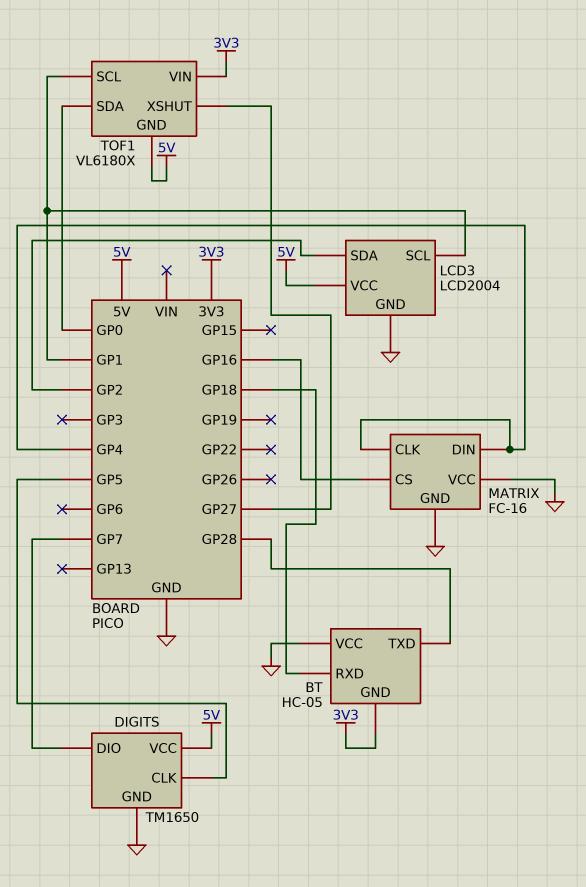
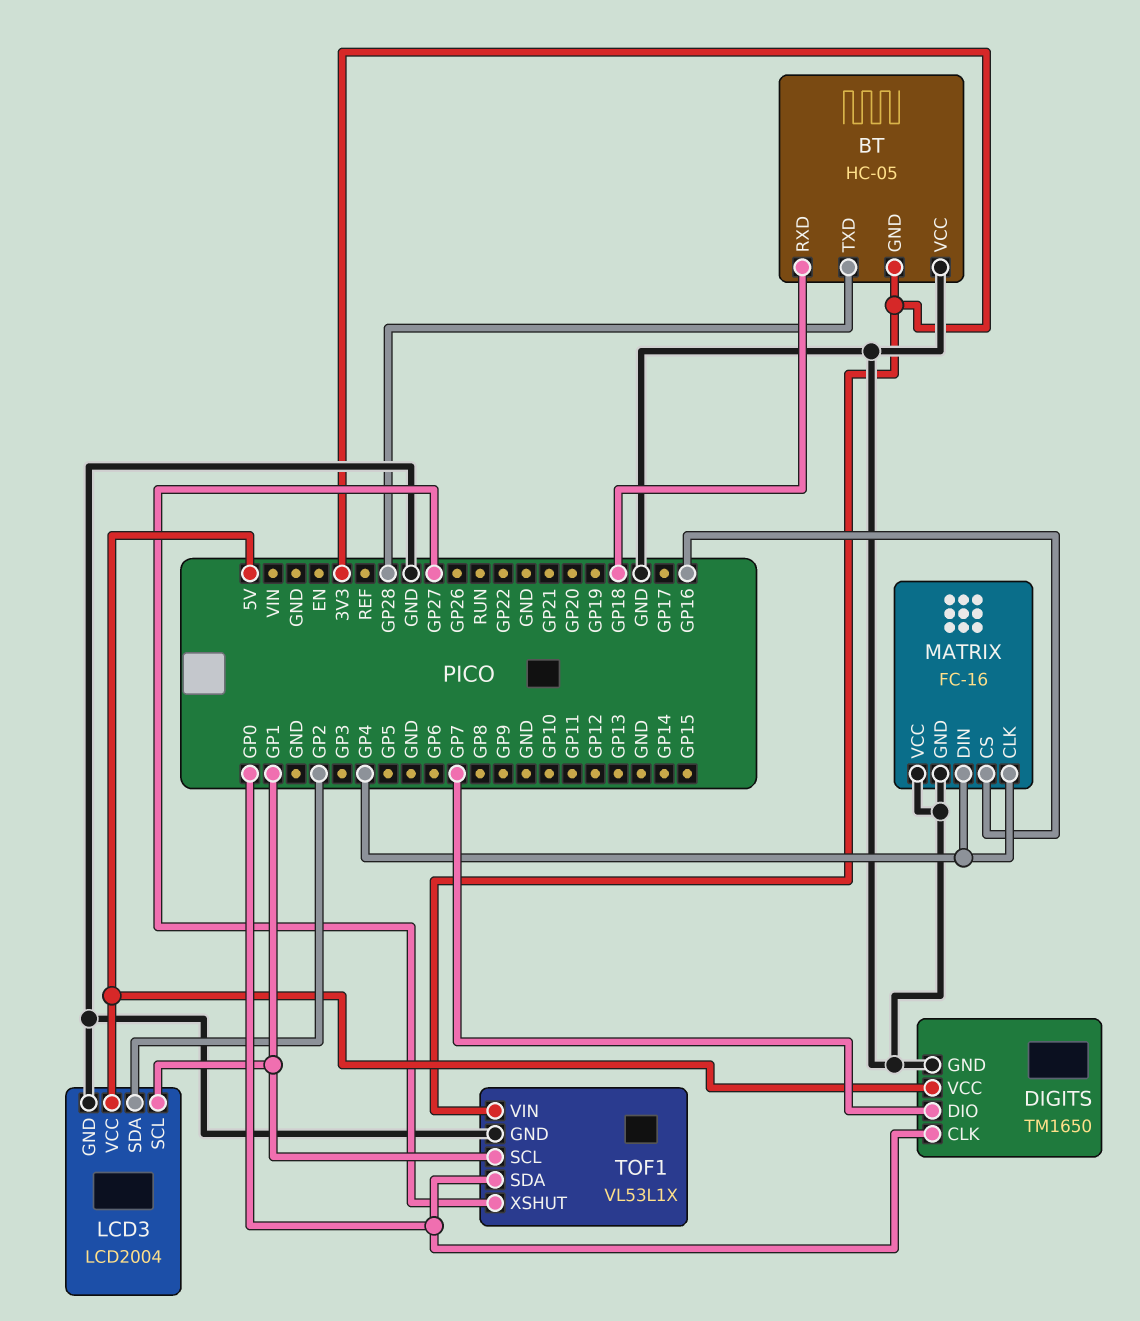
DIGITS pin CLK: GP5 -> GP0
TOF1: VL6180X -> VL53L1X
TOF1 pin GND: 5V -> GND

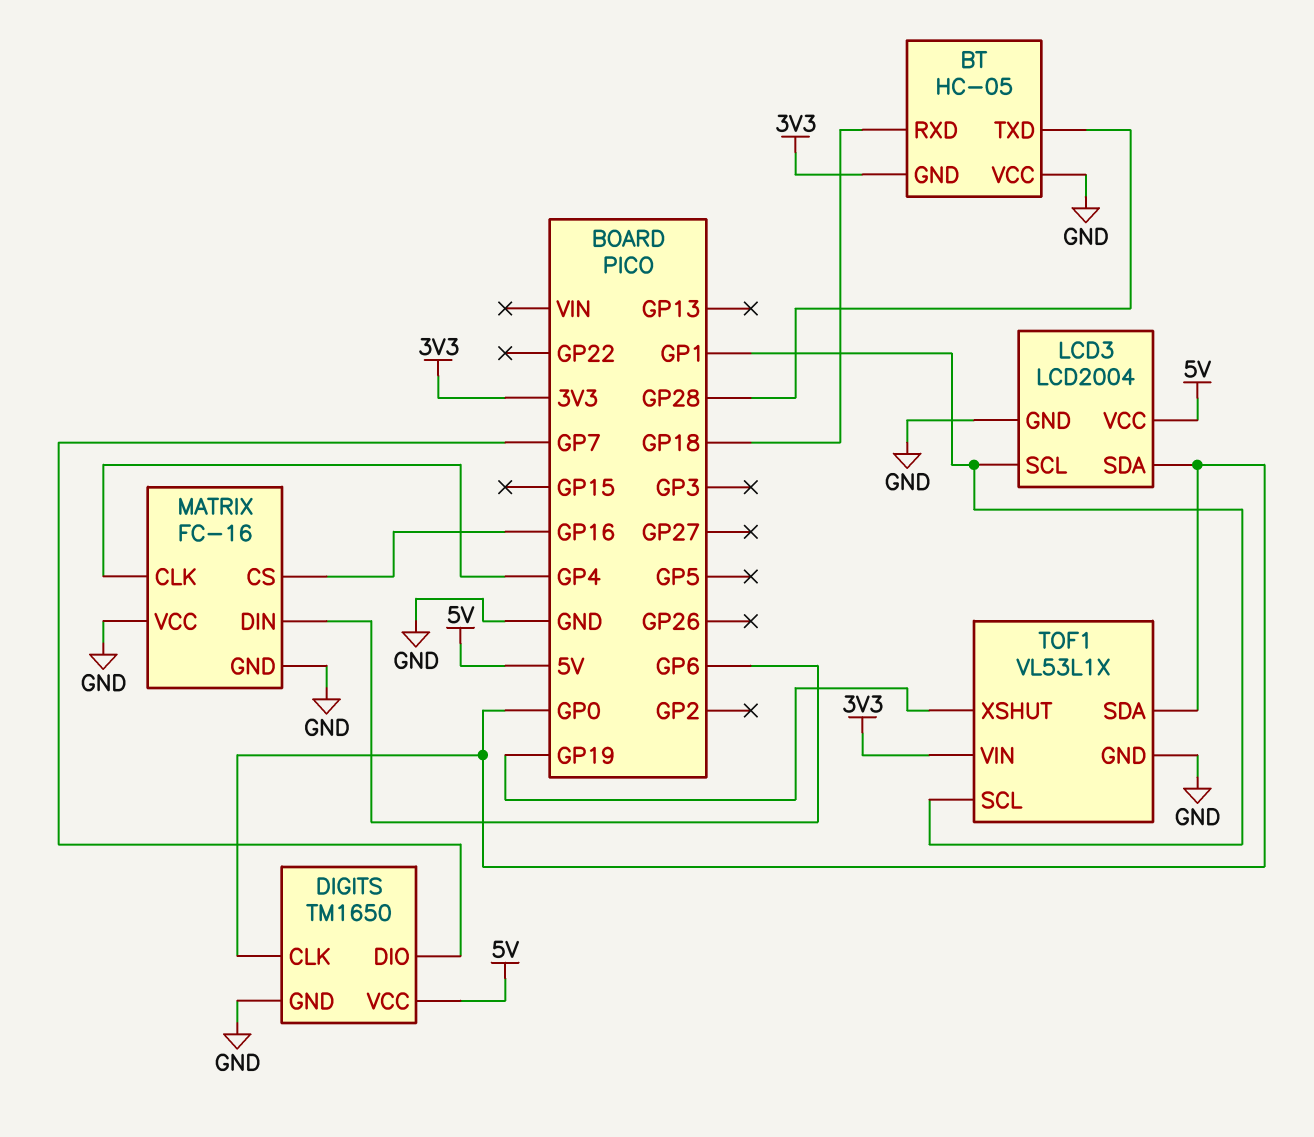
LCD3 pin SDA: GP2 -> GP0
MATRIX pin DIN: GP4 -> GP6
TOF1 pin XSHUT: GP27 -> GP19

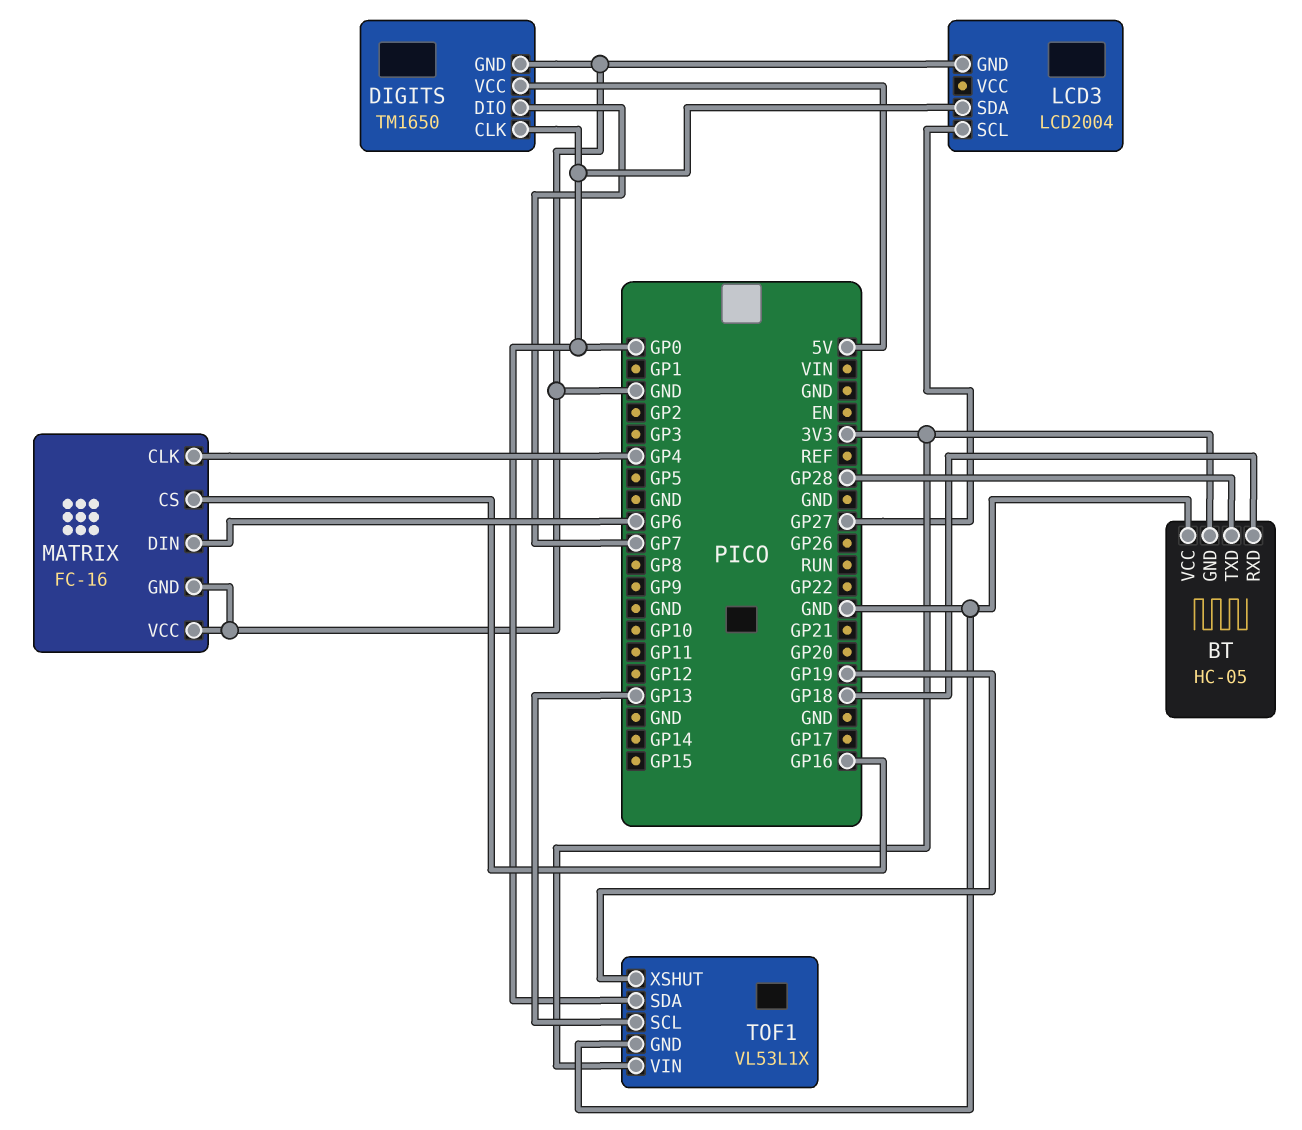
LCD3 pin SCL: GP1 -> GP27
LCD3 pin VCC: 5V -> none
TOF1 pin SCL: GP1 -> GP13

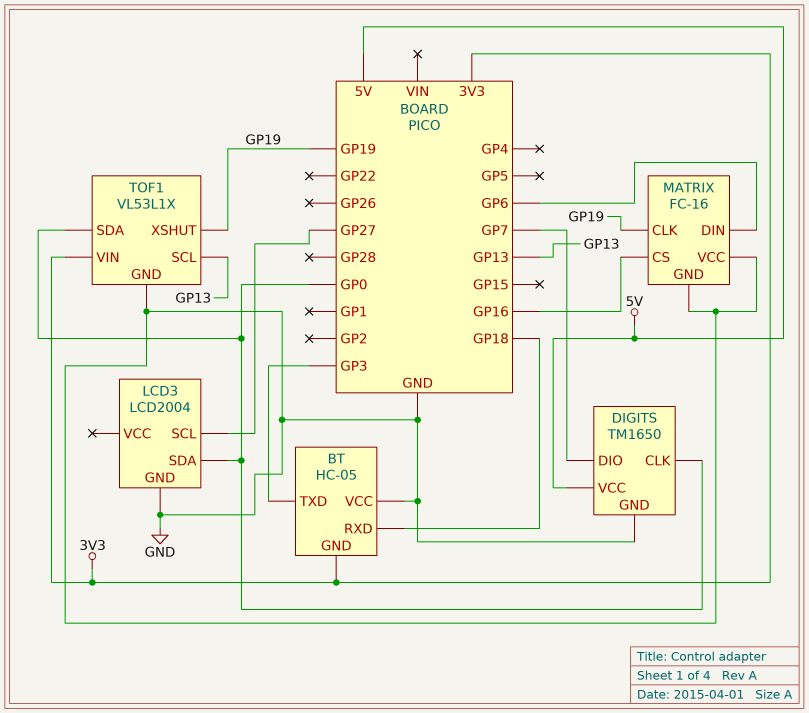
BT pin TXD: GP28 -> GP3
MATRIX pin CLK: GP4 -> GP19

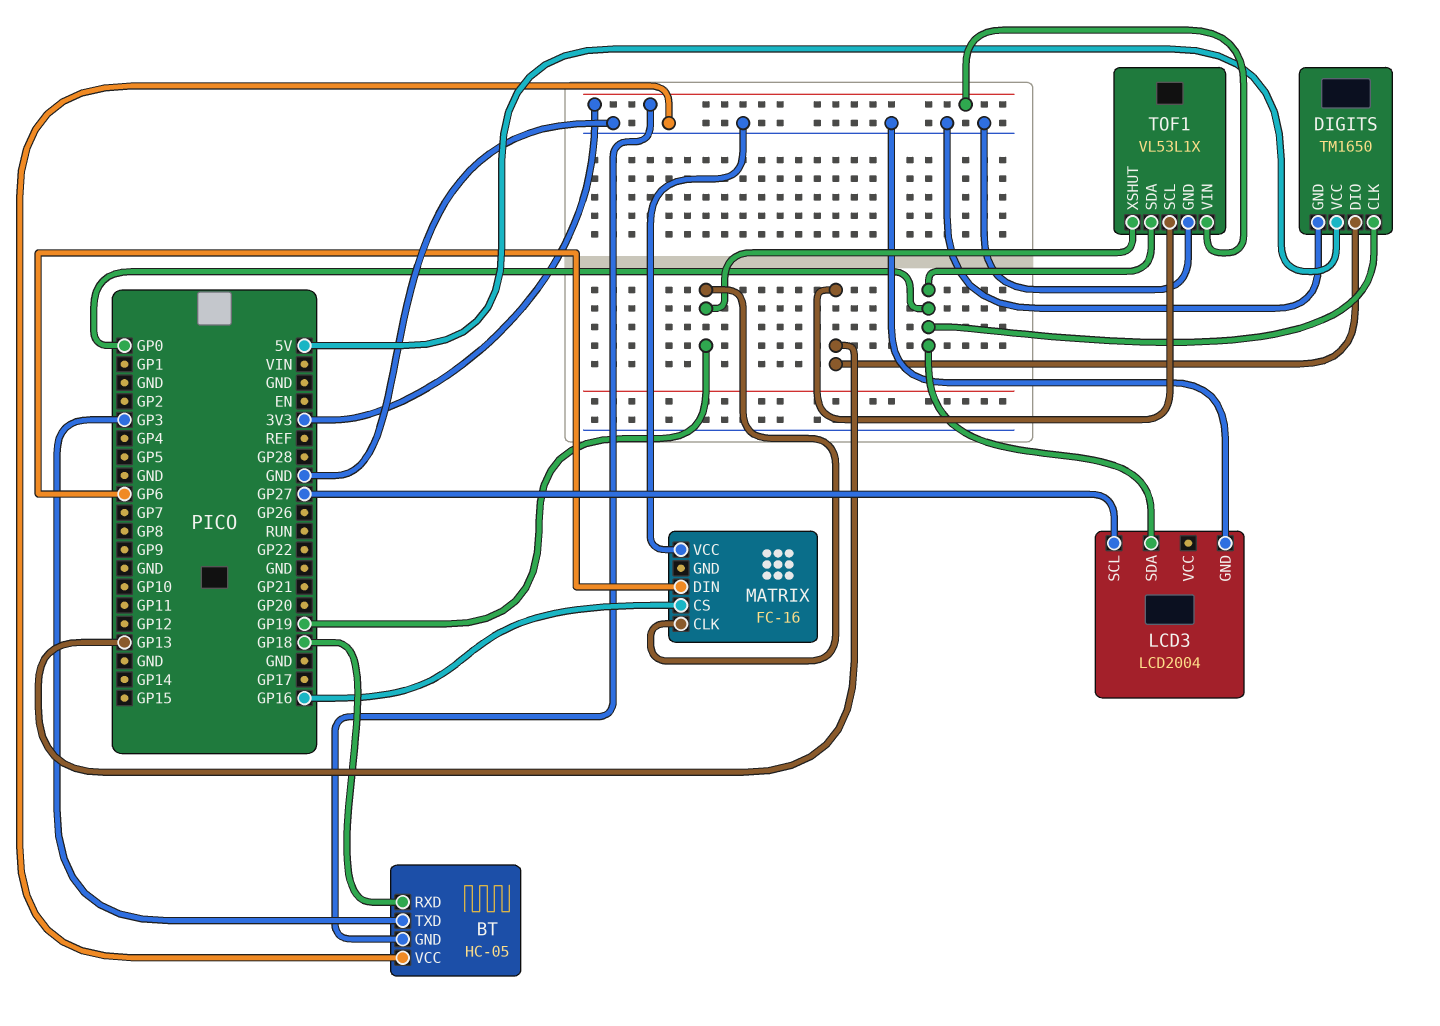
DIGITS pin DIO: GP7 -> GP13
MATRIX pin GND: GND -> none

